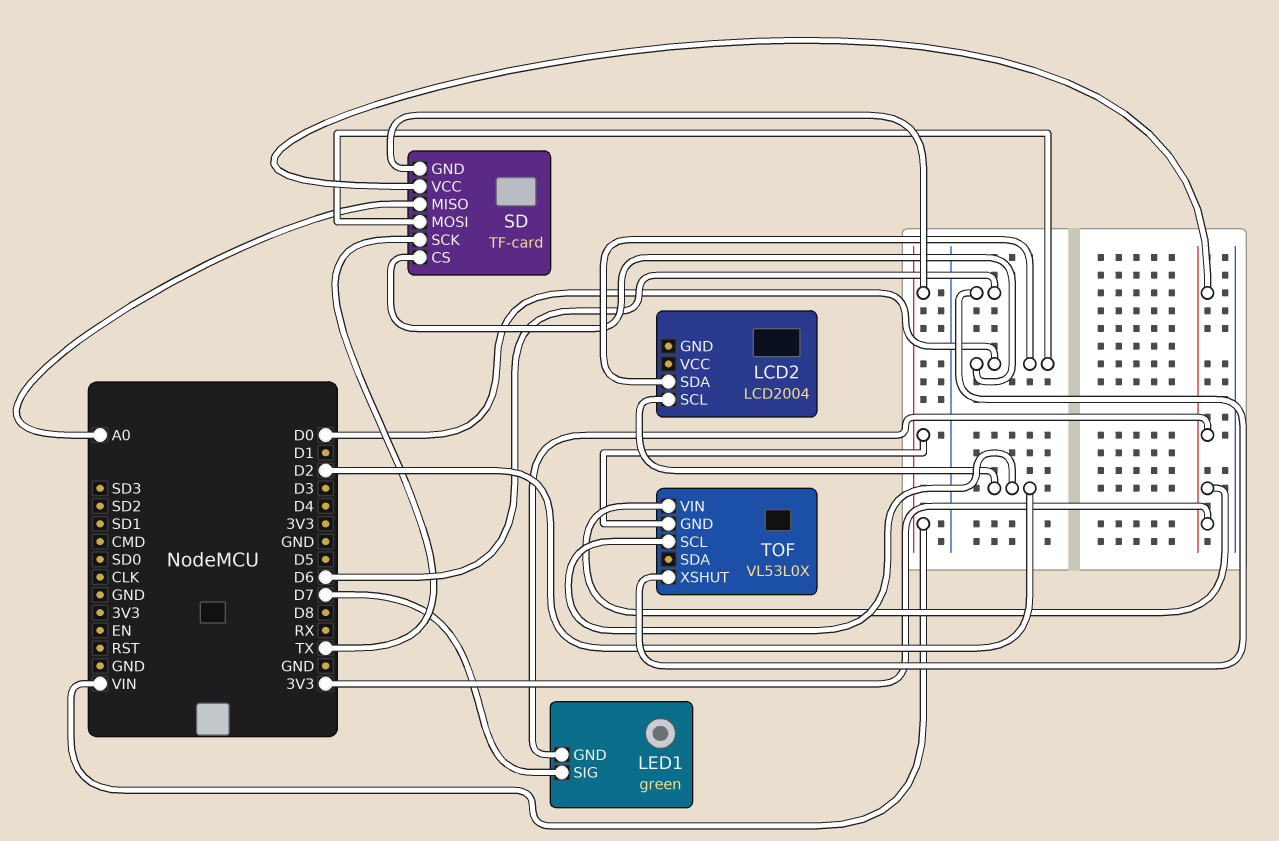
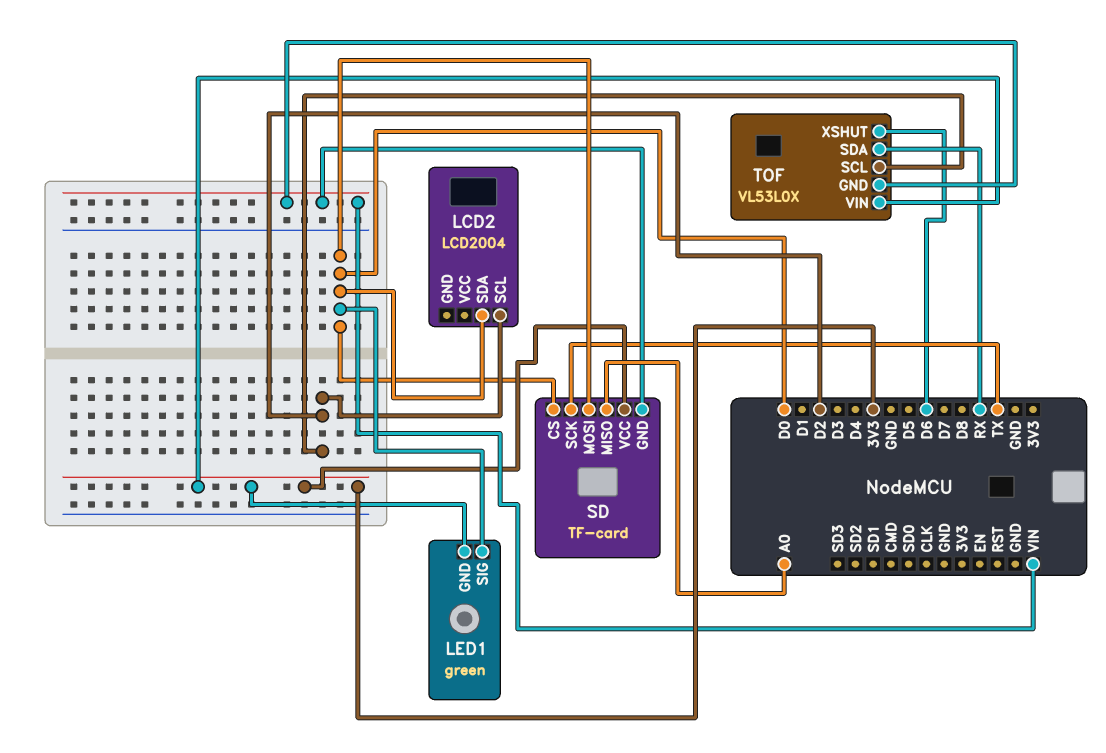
LED1 pin SIG: D7 -> D0
TOF pin SDA: none -> RX

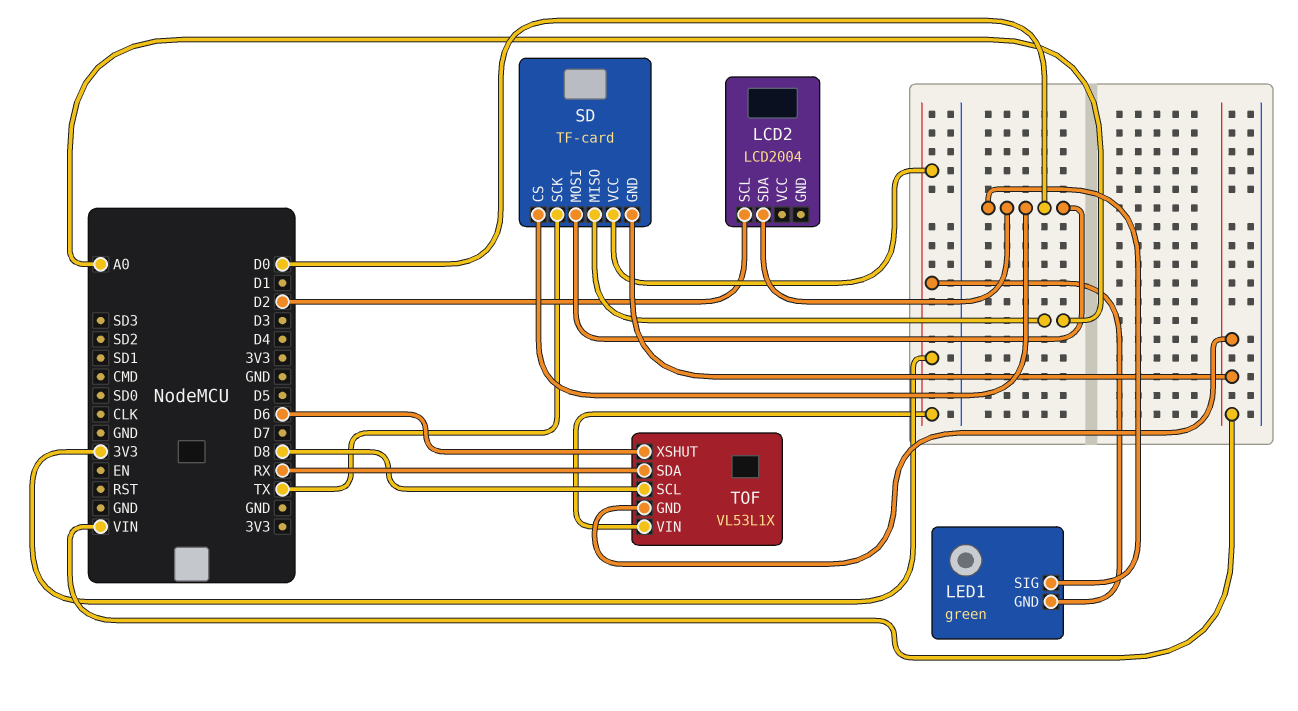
TOF: VL53L0X -> VL53L1X
TOF pin SCL: D2 -> D8

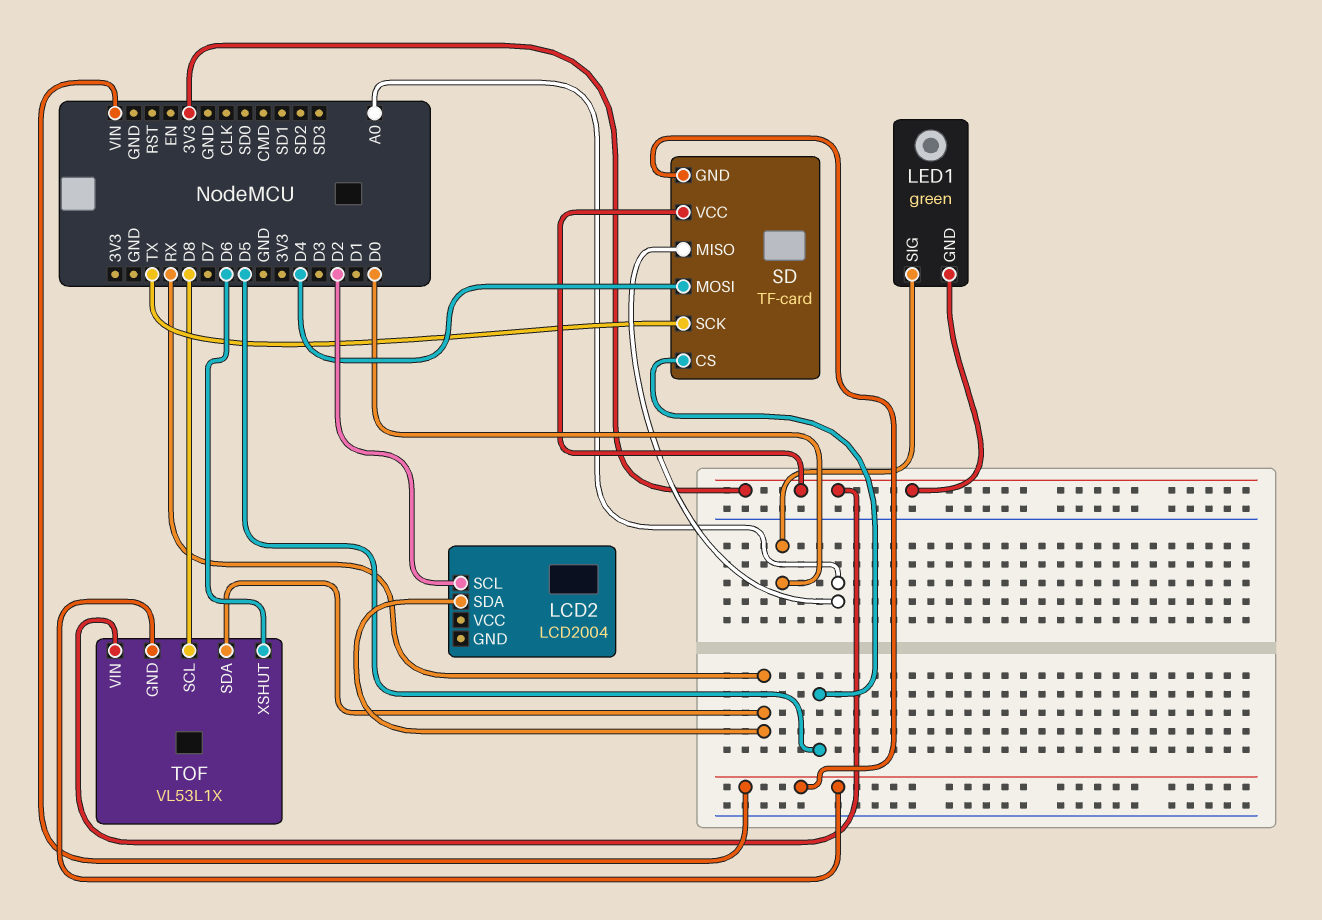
LCD2 pin SDA: D0 -> RX
SD pin CS: D0 -> D5
SD pin MOSI: D0 -> D4

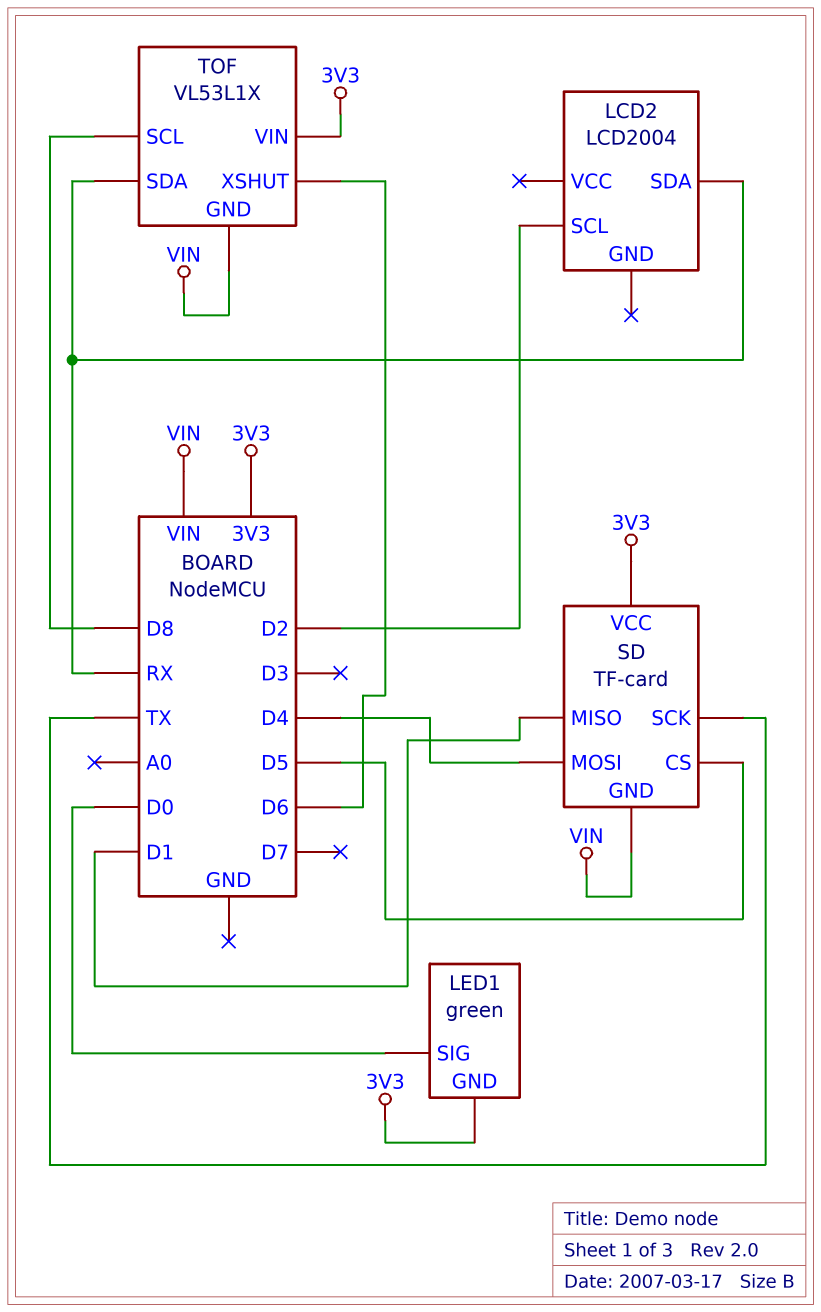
SD pin MISO: A0 -> D1

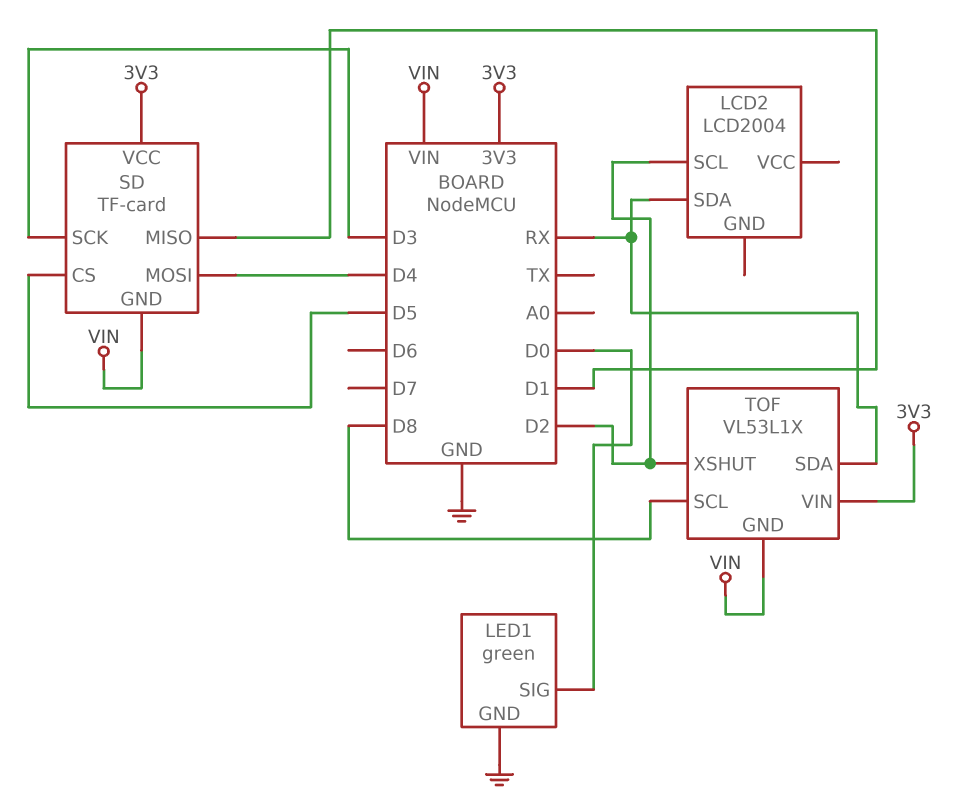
LED1 pin GND: 3V3 -> GND
SD pin SCK: TX -> D3
TOF pin XSHUT: D6 -> D2

